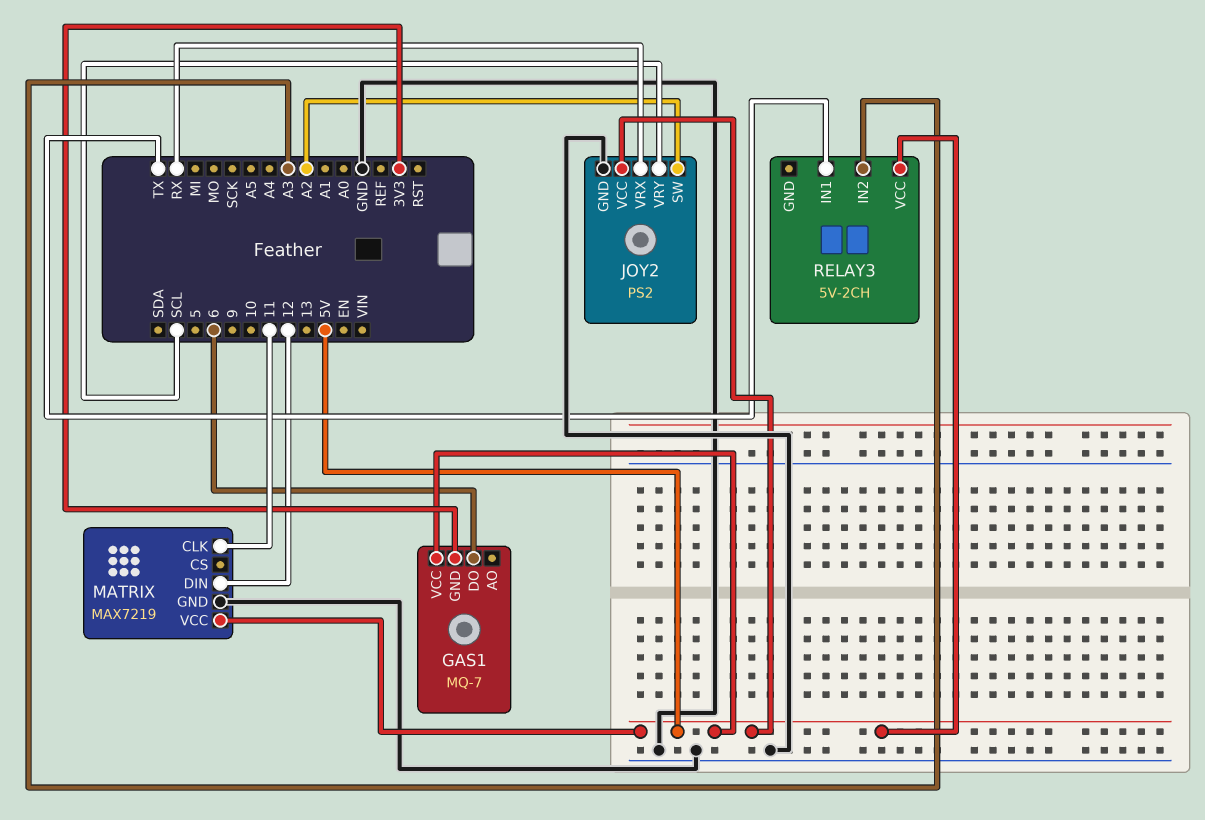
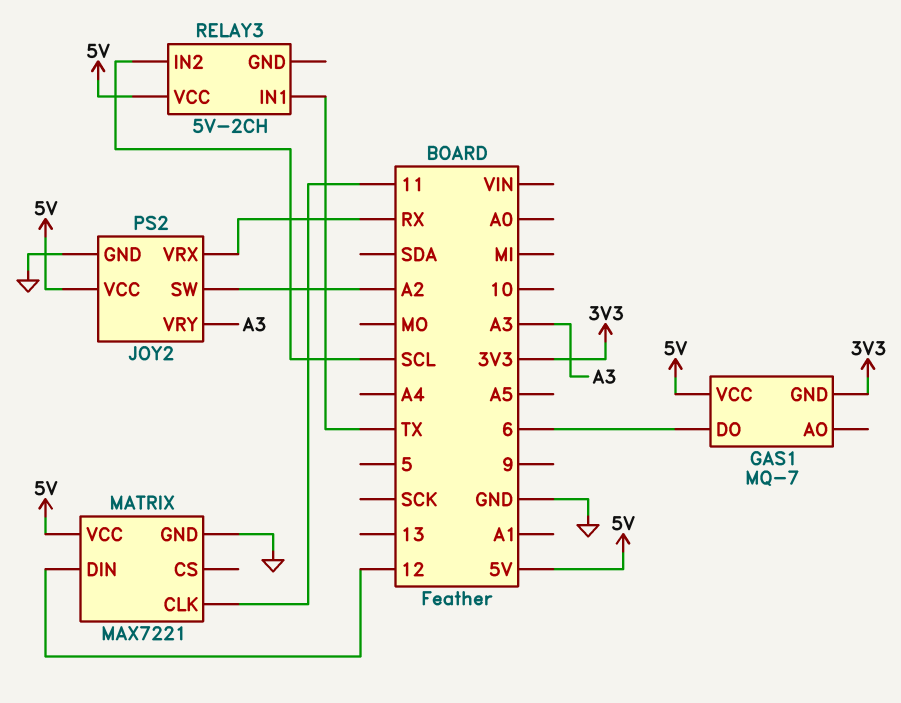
JOY2 pin VRY: SCL -> A3
MATRIX: MAX7219 -> MAX7221
RELAY3 pin IN2: A3 -> SCL

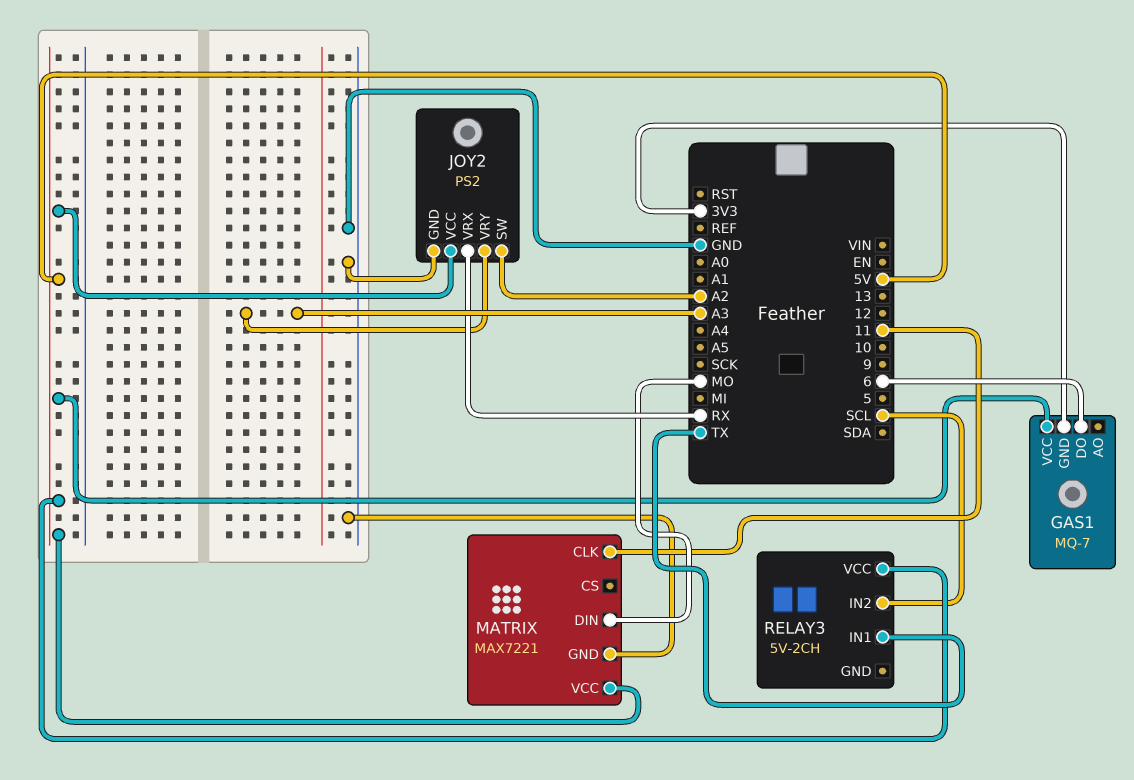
MATRIX pin DIN: 12 -> MO

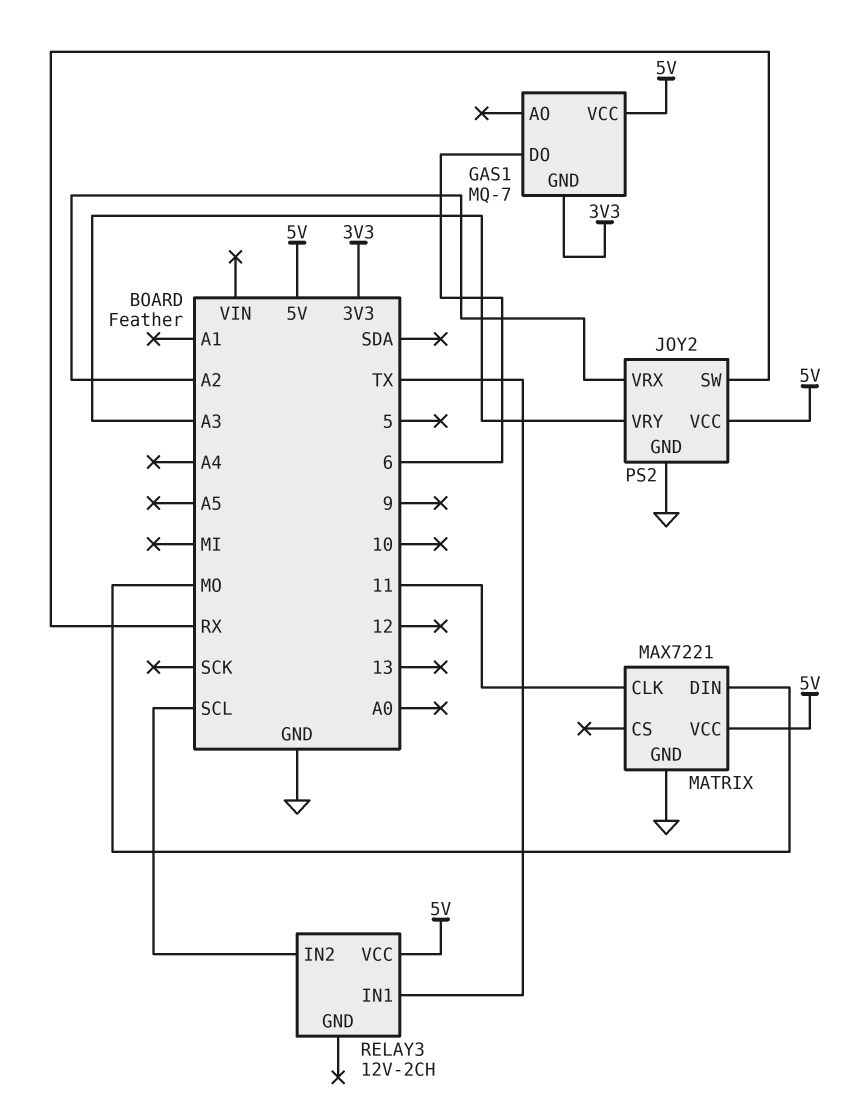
JOY2 pin SW: A2 -> RX
JOY2 pin VRX: RX -> A2
RELAY3: 5V-2CH -> 12V-2CH

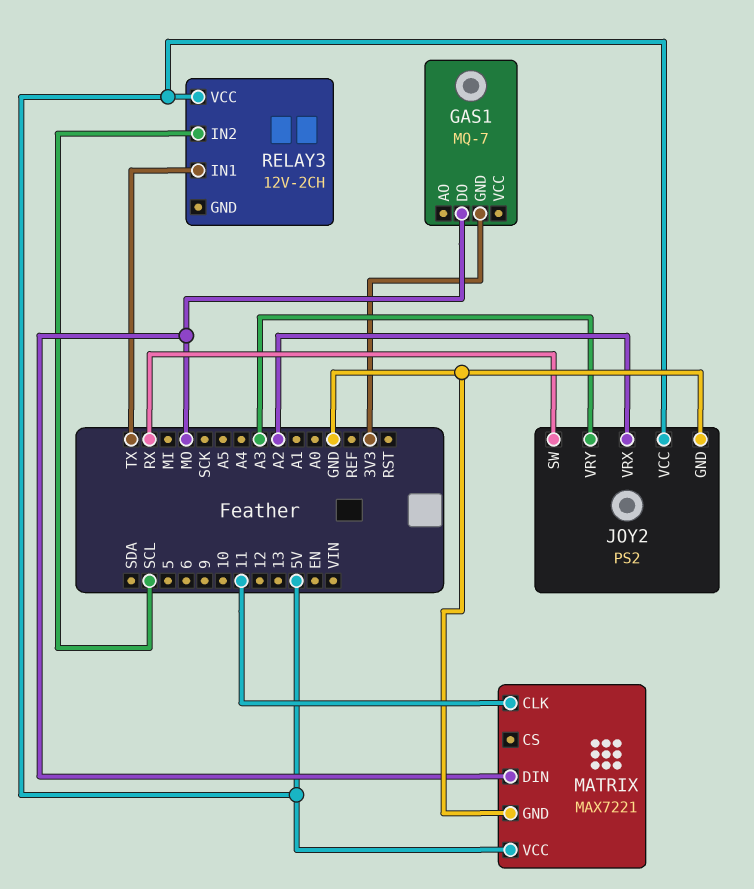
GAS1 pin DO: 6 -> MO
GAS1 pin VCC: 5V -> none

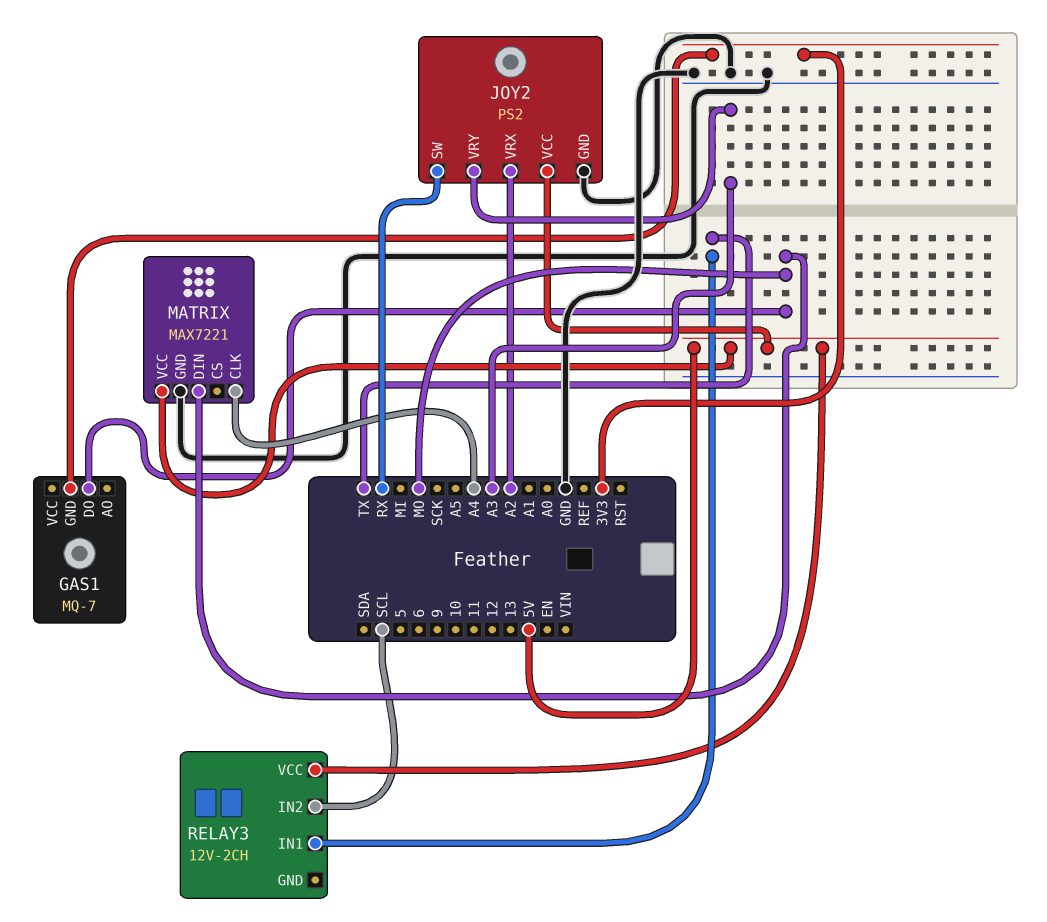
MATRIX pin CLK: 11 -> A4

